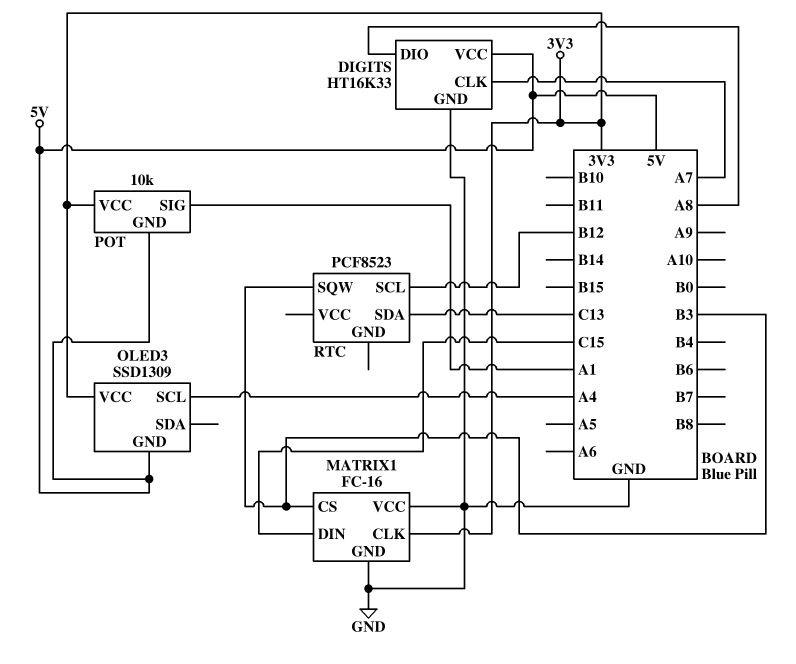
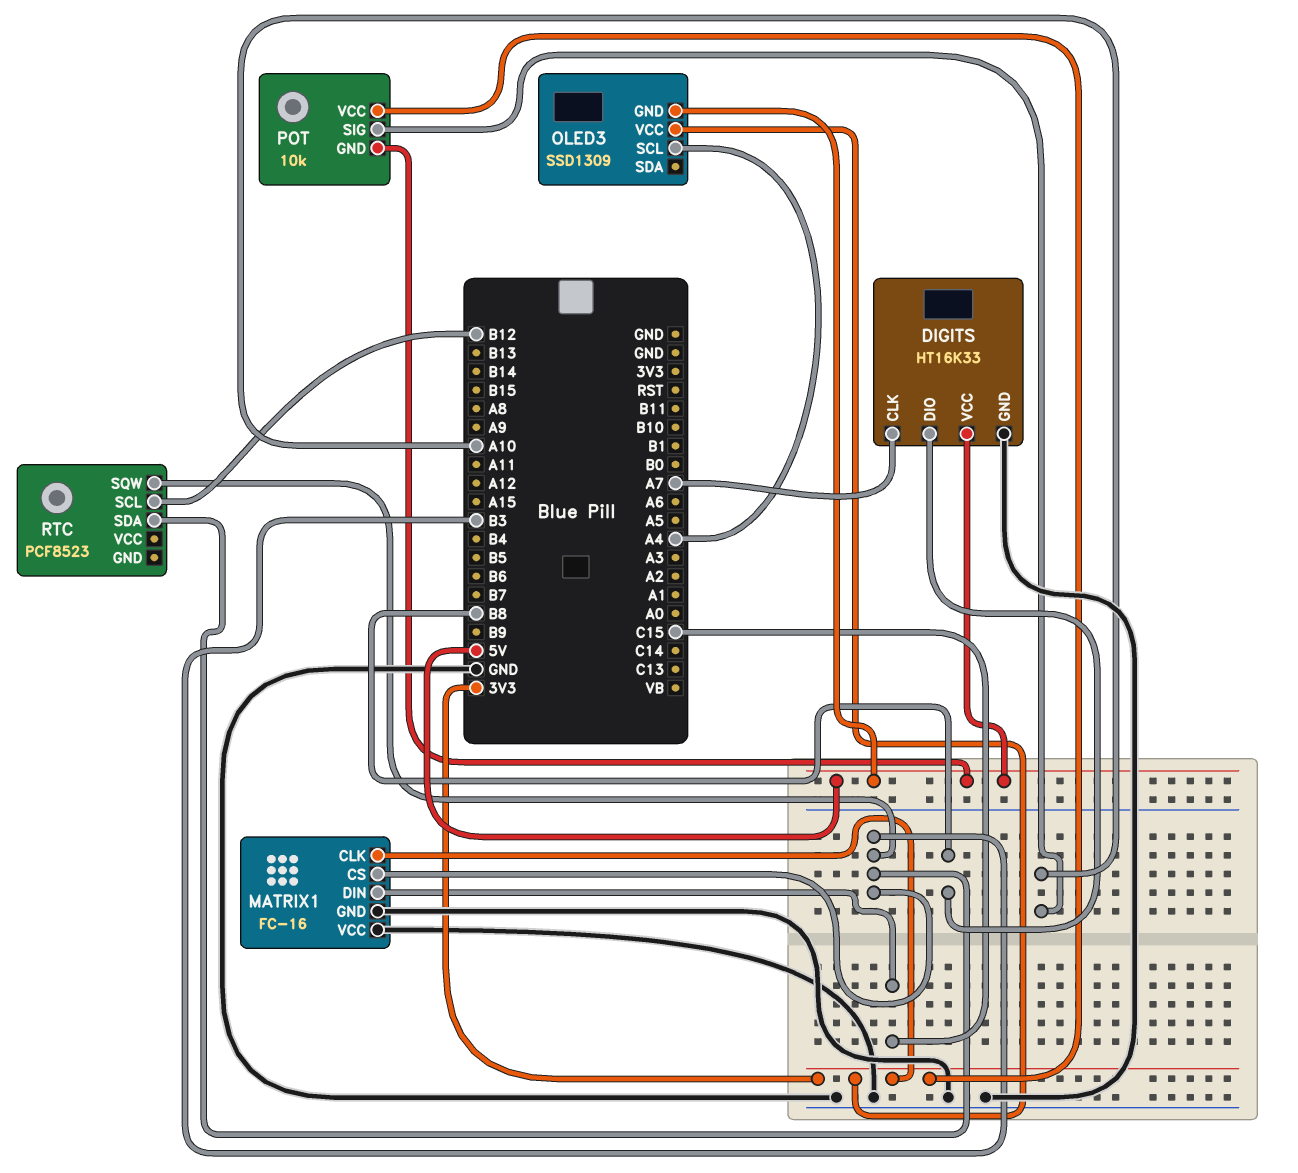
DIGITS pin DIO: A8 -> B8
POT pin SIG: A1 -> A10
RTC pin SDA: C13 -> B3

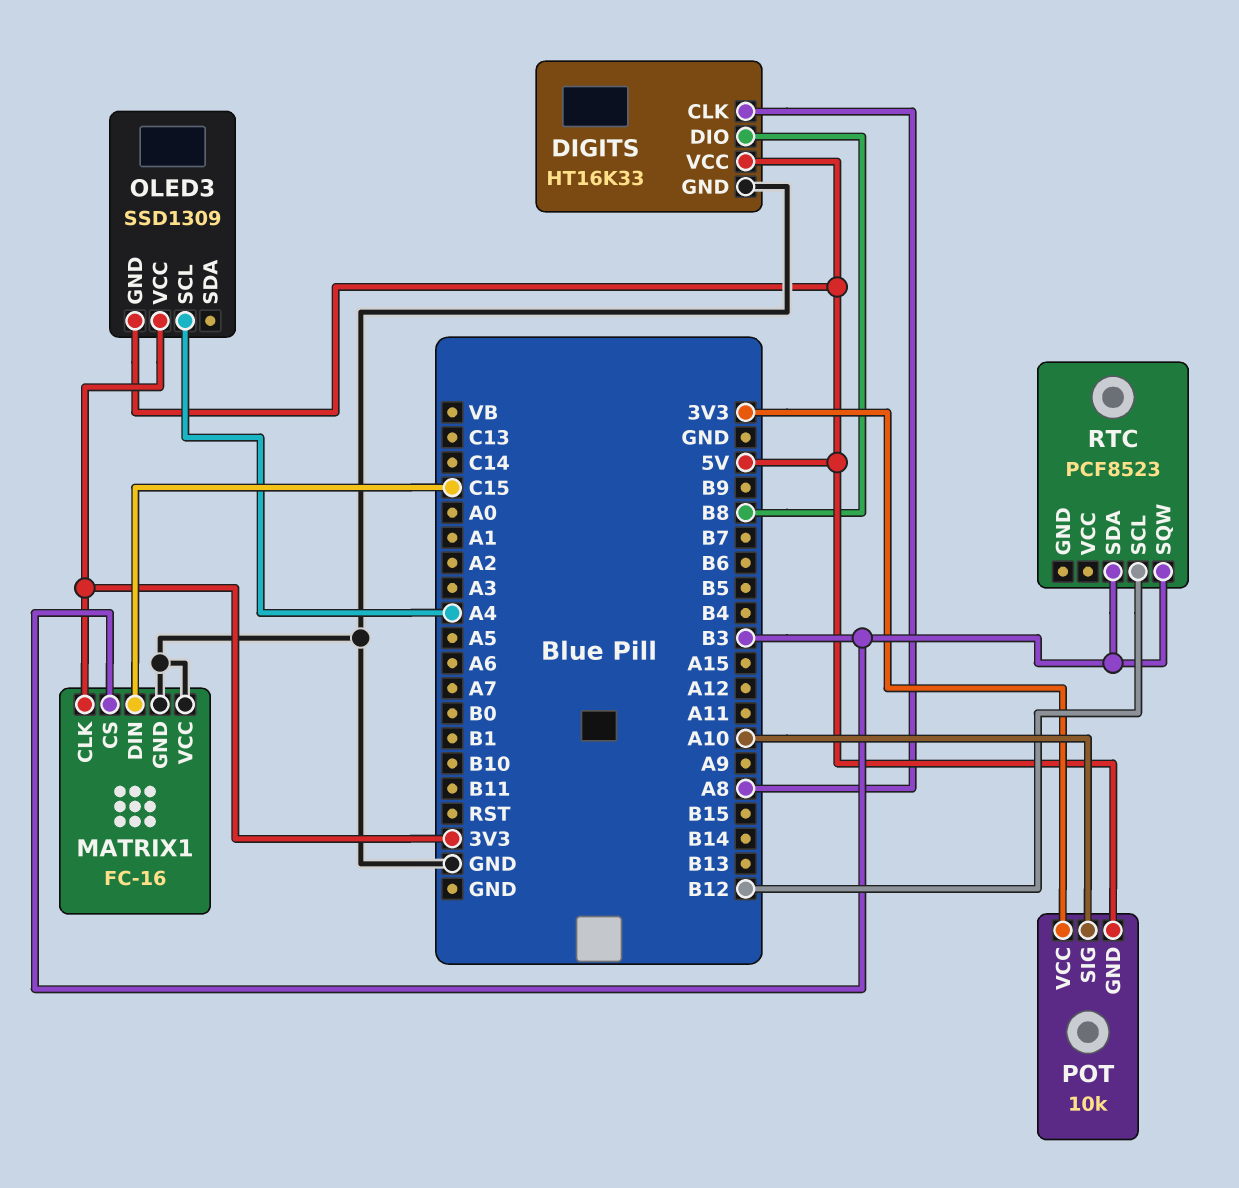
DIGITS pin CLK: A7 -> A8

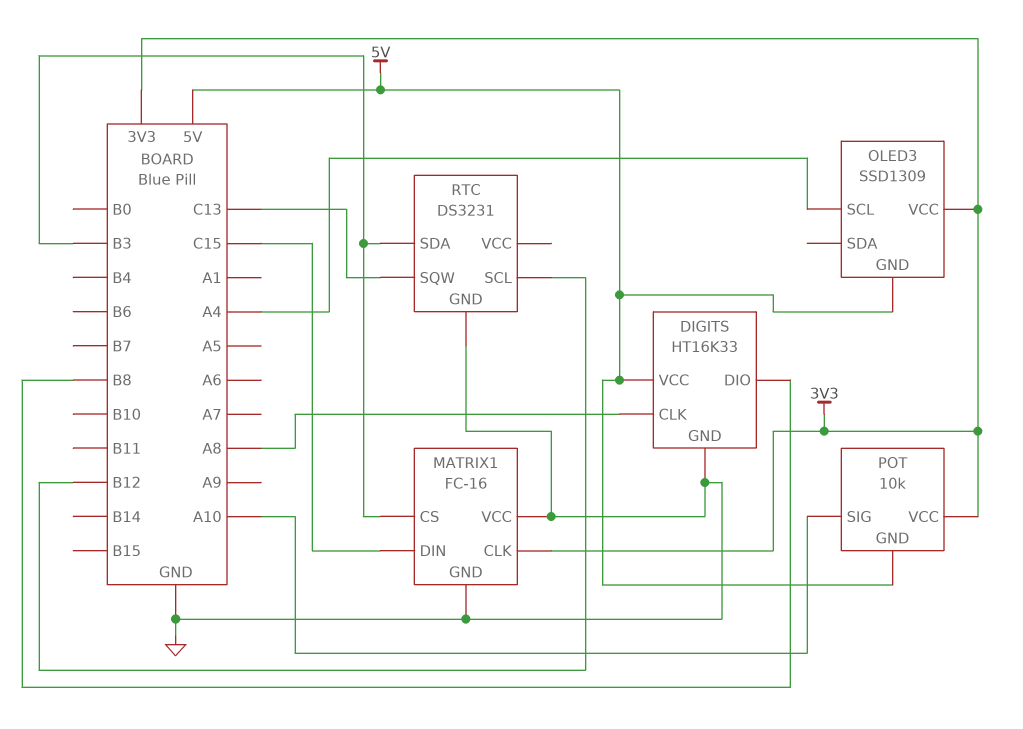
RTC: PCF8523 -> DS3231
RTC pin GND: none -> GND
RTC pin SQW: B3 -> C13

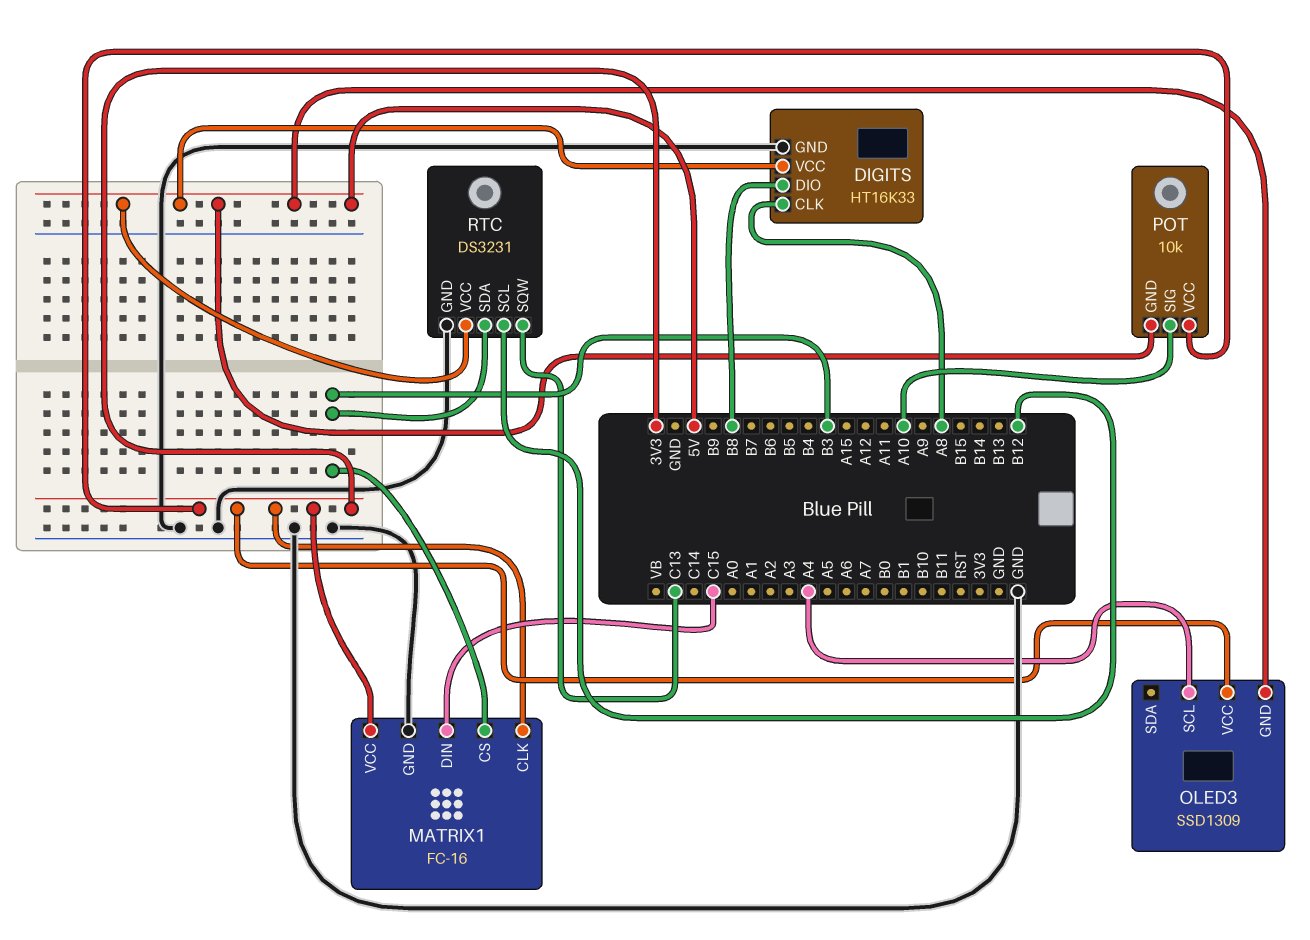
MATRIX1 pin VCC: GND -> 3V3
RTC pin VCC: none -> 5V

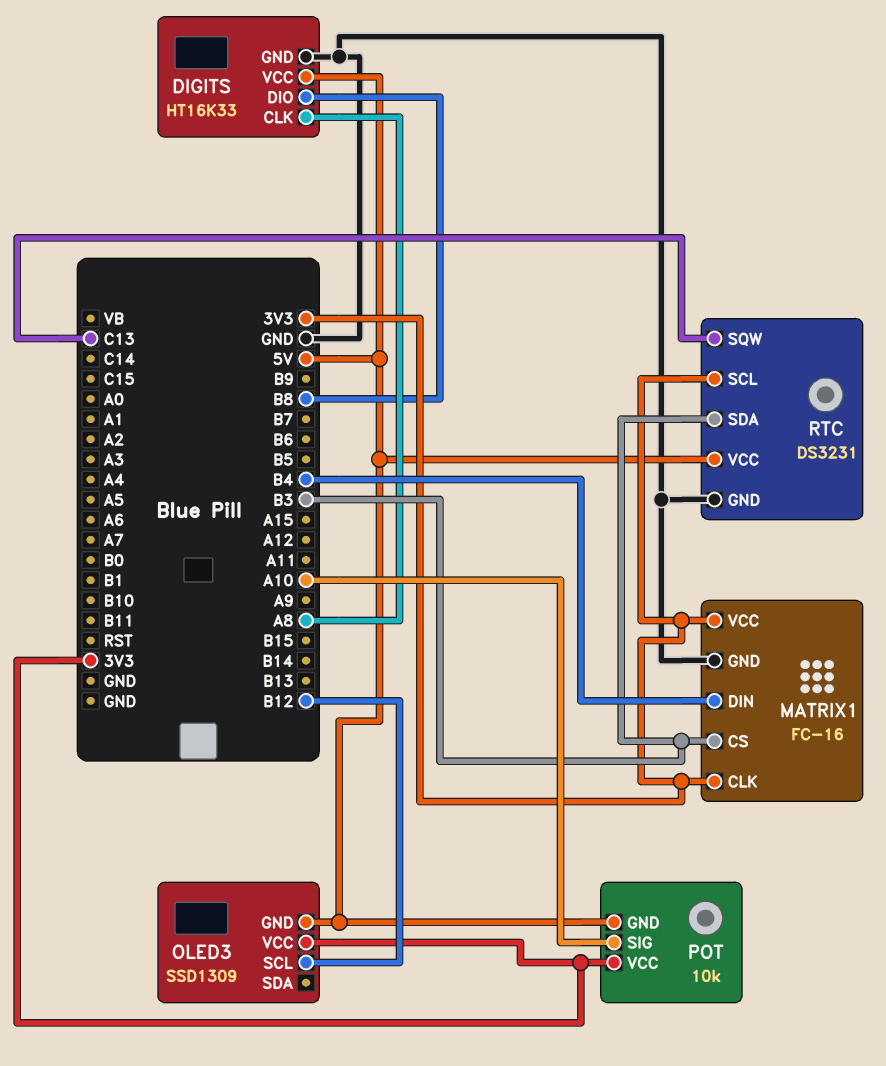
MATRIX1 pin DIN: C15 -> B4
OLED3 pin SCL: A4 -> B12
RTC pin SCL: B12 -> 3V3

